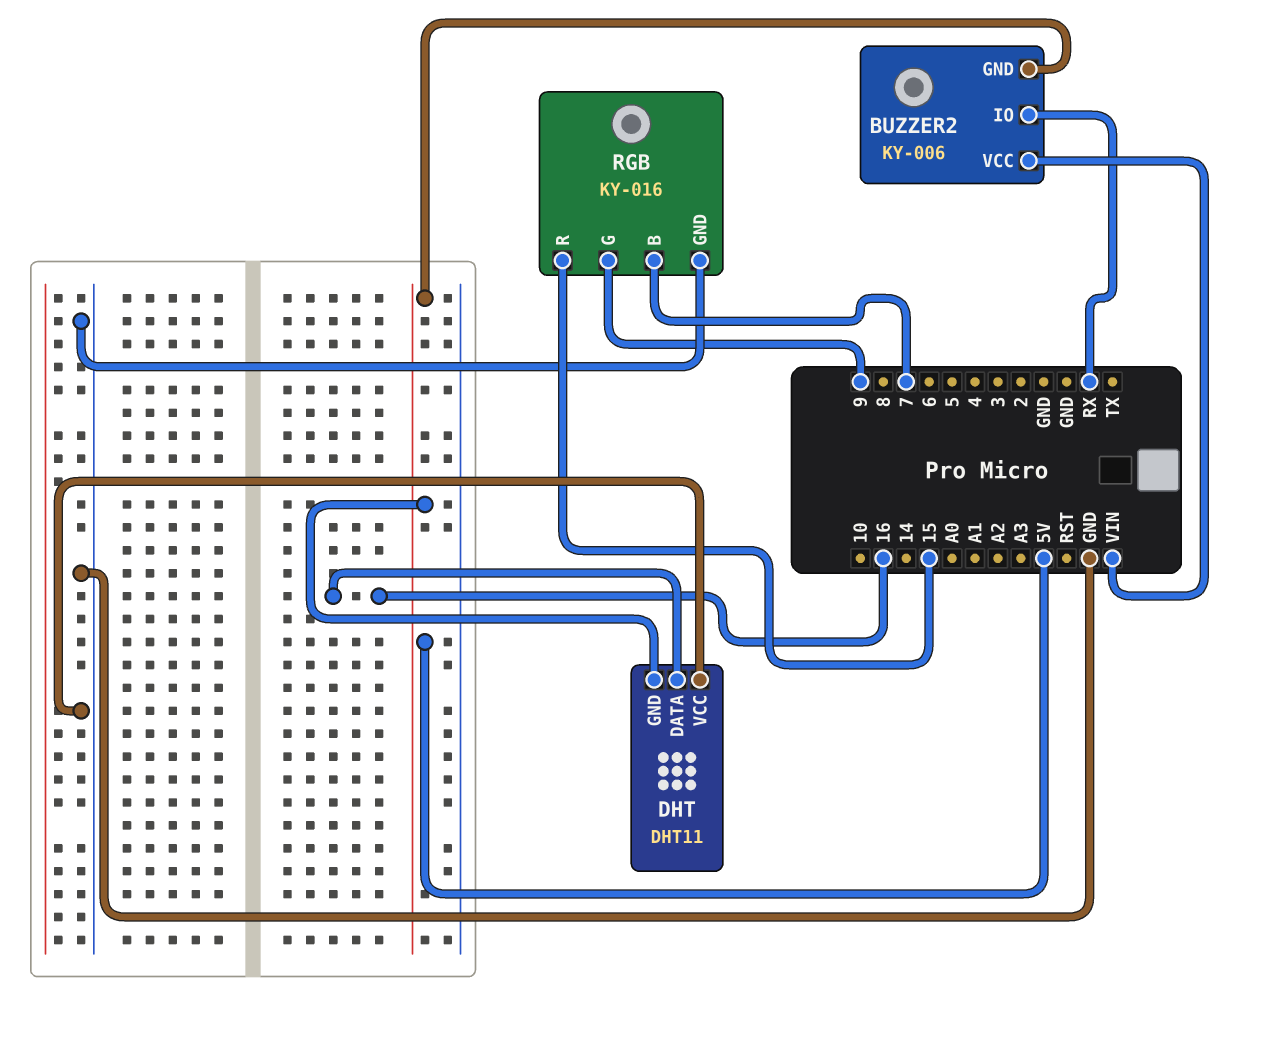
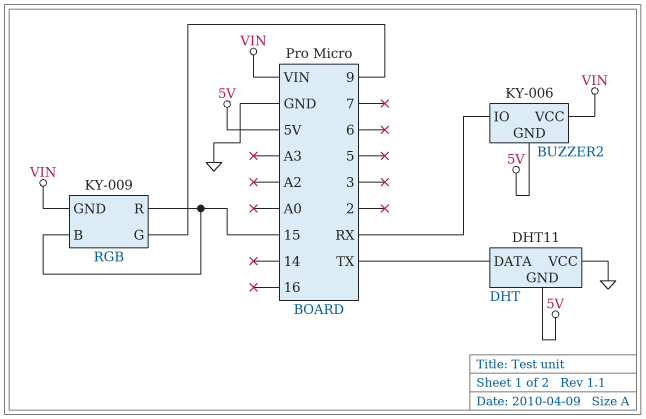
DHT pin DATA: 16 -> TX
RGB: KY-016 -> KY-009
RGB pin B: 7 -> 15
RGB pin GND: GND -> VIN

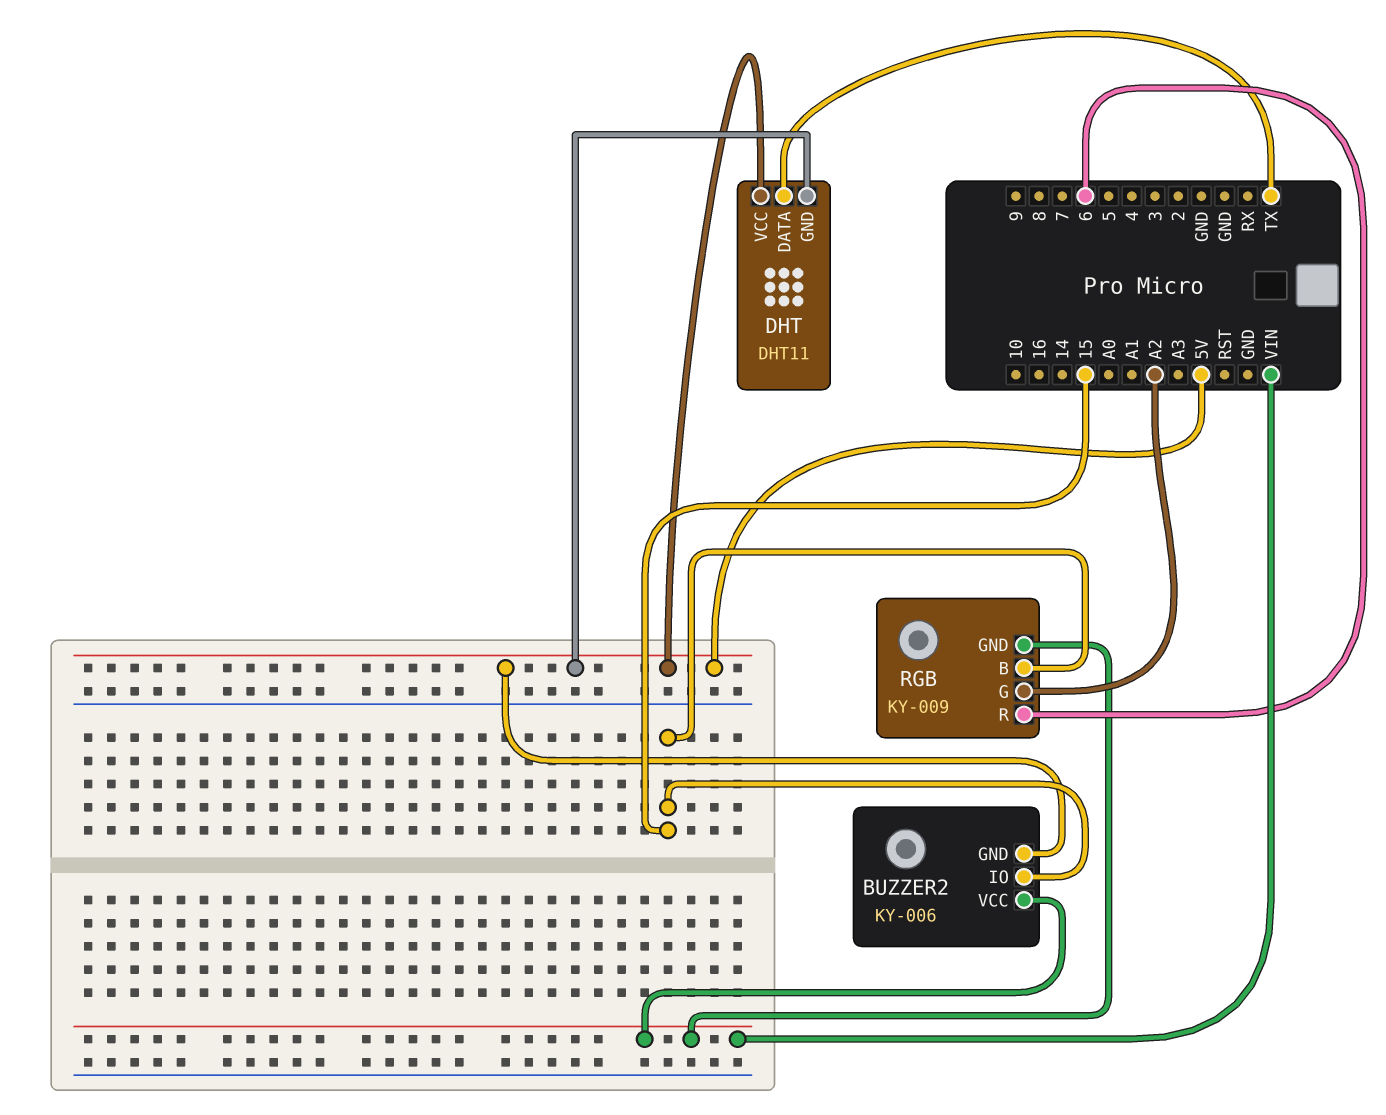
BUZZER2 pin IO: RX -> 15
DHT pin VCC: GND -> 5V
RGB pin G: 9 -> A2
RGB pin R: 15 -> 6

